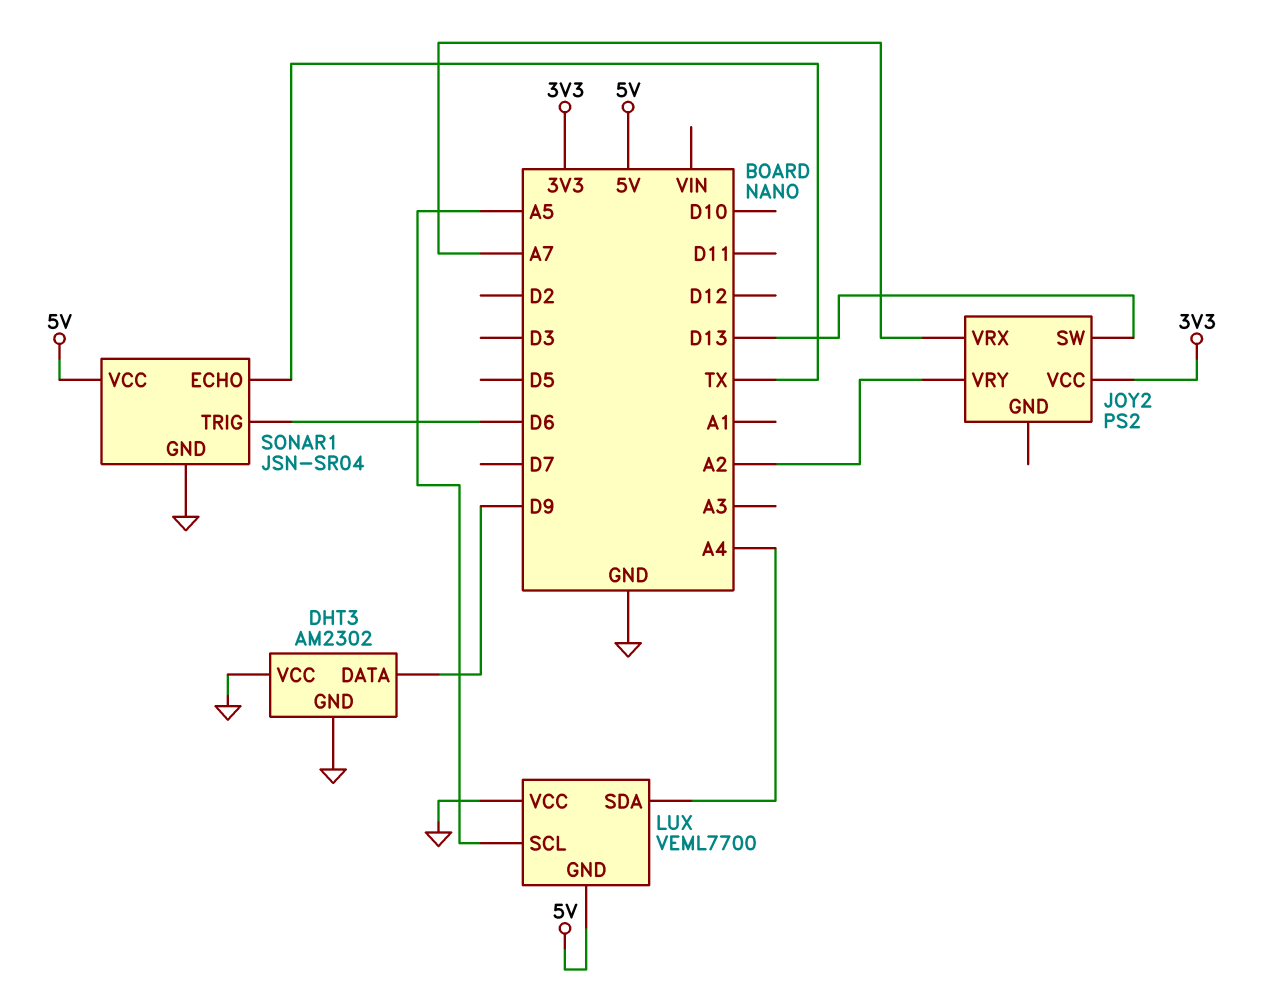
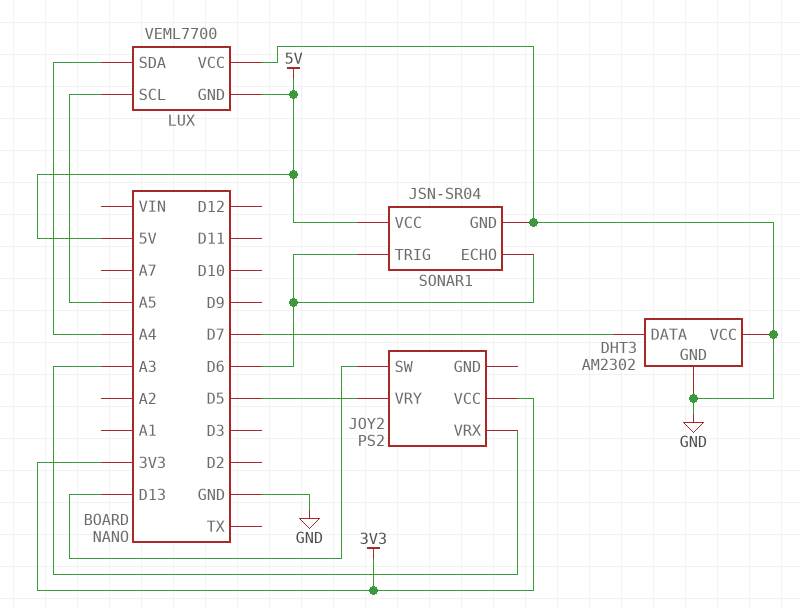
DHT3 pin DATA: D9 -> D7
JOY2 pin VRX: A7 -> A3
JOY2 pin VRY: A2 -> D5
SONAR1 pin ECHO: TX -> D6

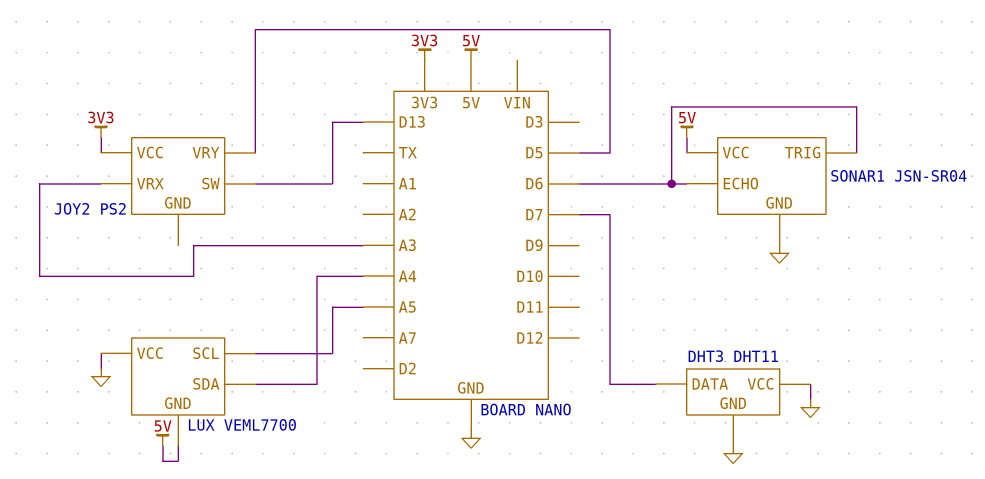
DHT3: AM2302 -> DHT11

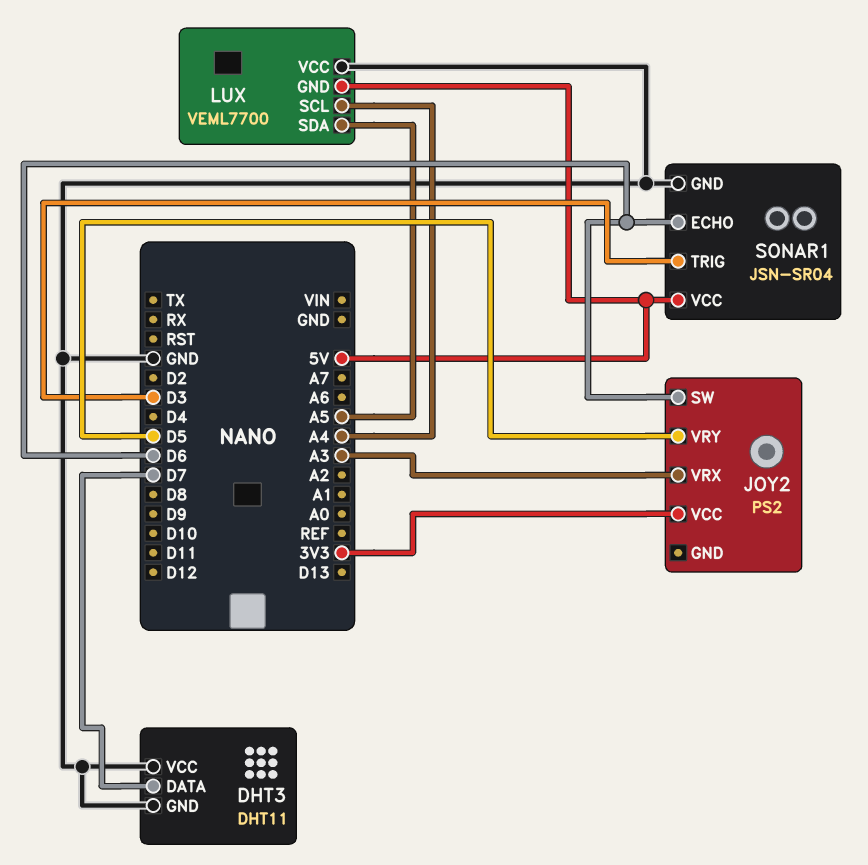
JOY2 pin SW: D13 -> D6
LUX pin SCL: A5 -> A4
LUX pin SDA: A4 -> A5
SONAR1 pin TRIG: D6 -> D3

